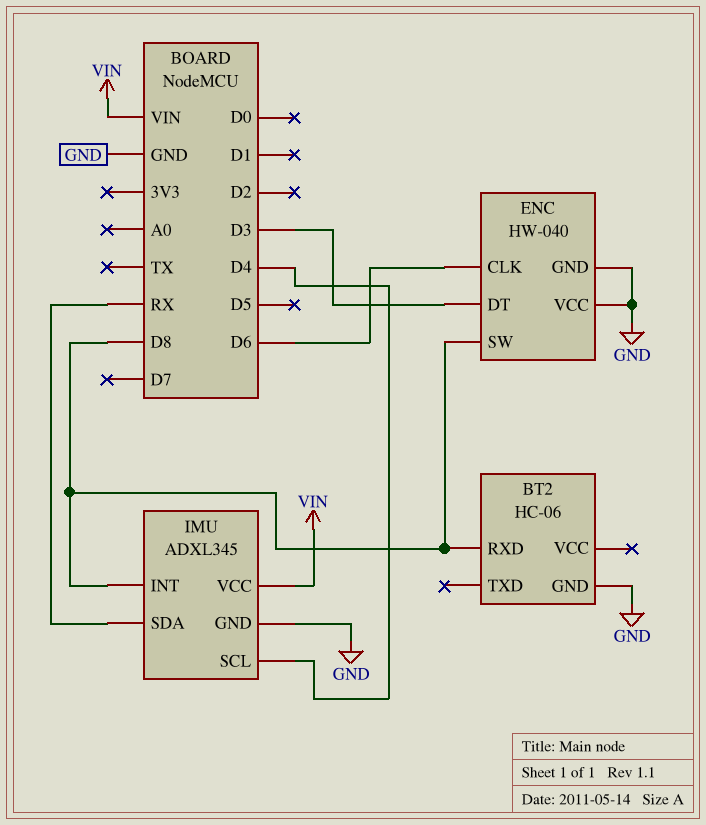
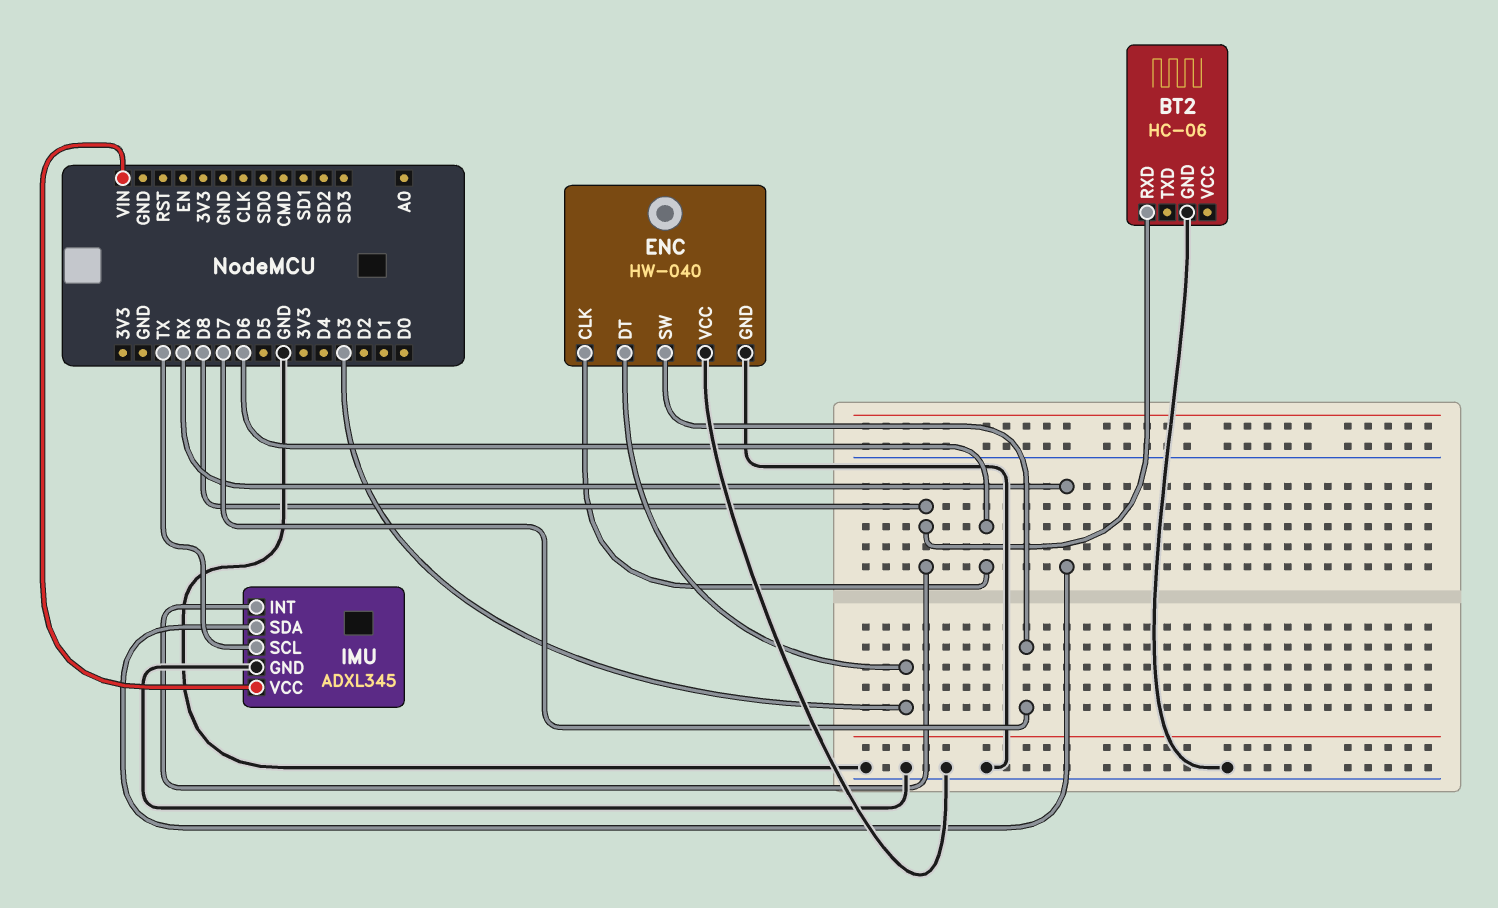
ENC pin SW: D8 -> D7
IMU pin SCL: D4 -> TX

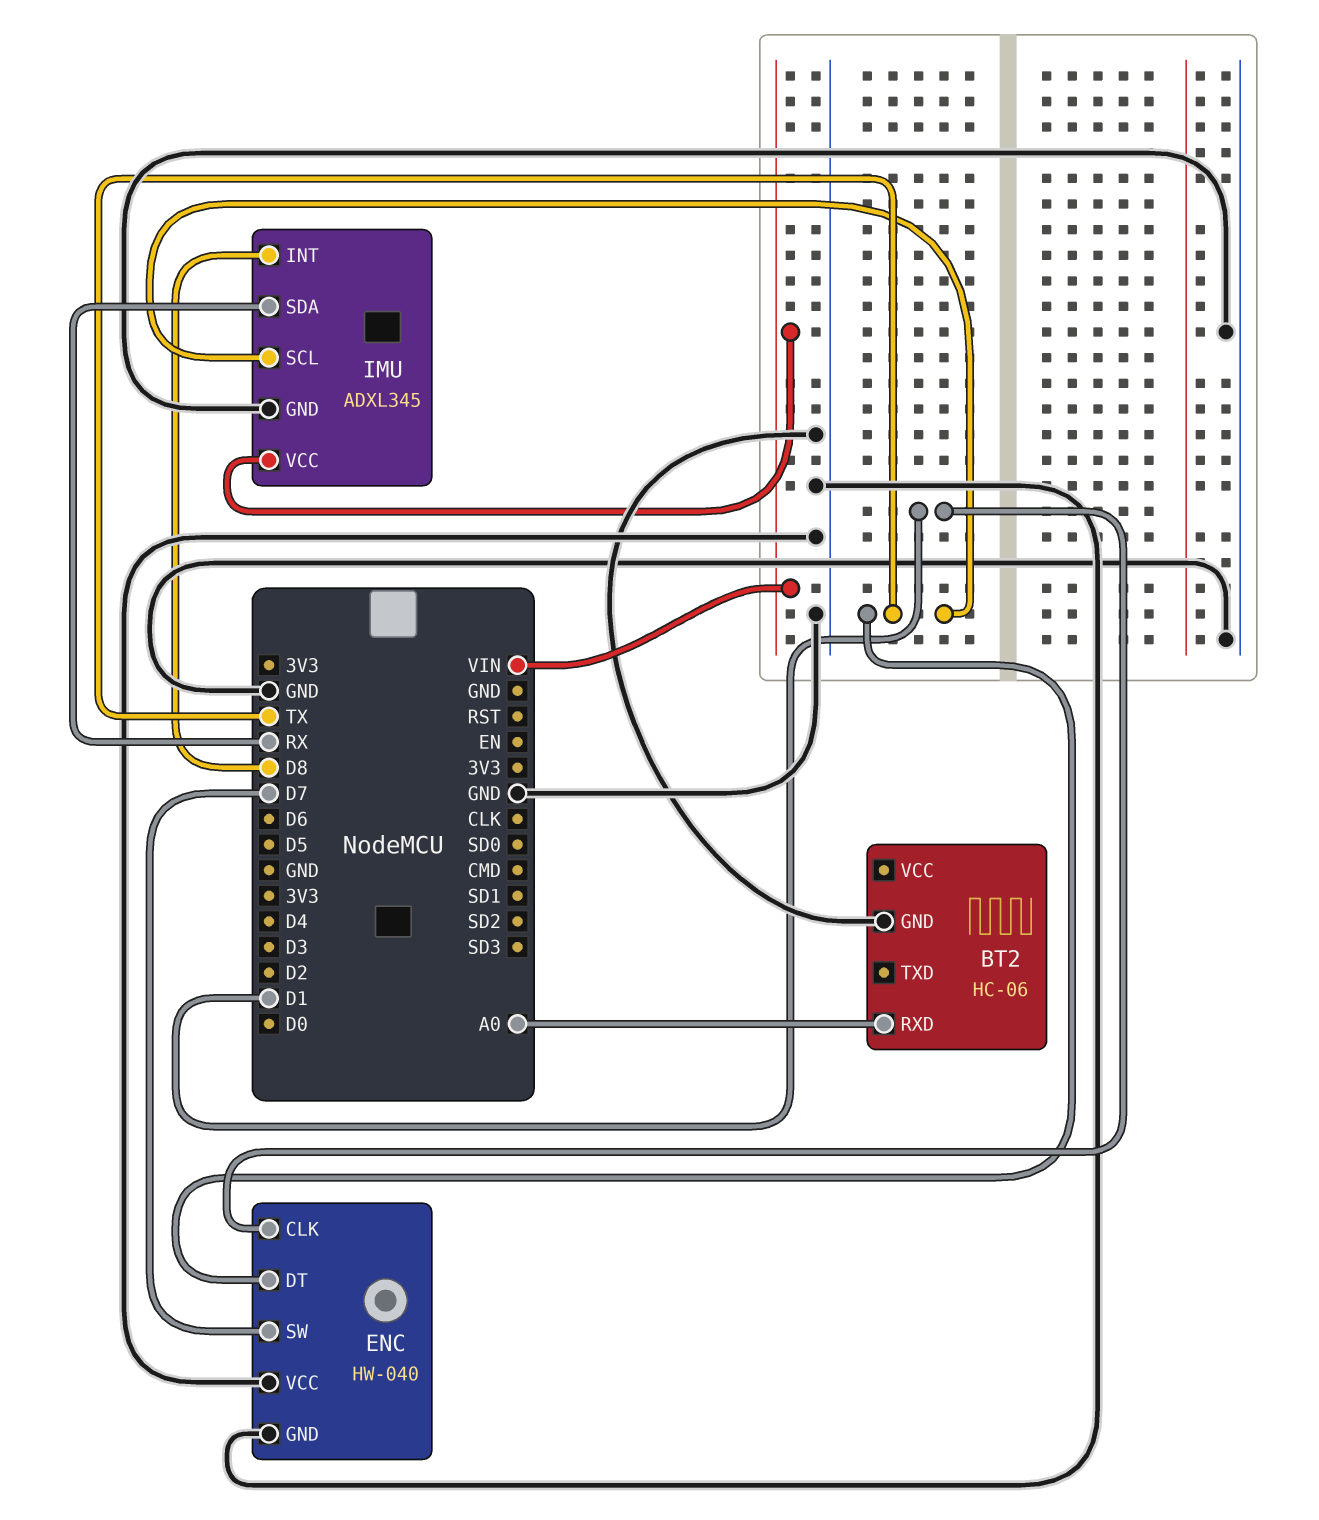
BT2 pin RXD: D8 -> A0
ENC pin CLK: D6 -> D1
ENC pin DT: D3 -> TX

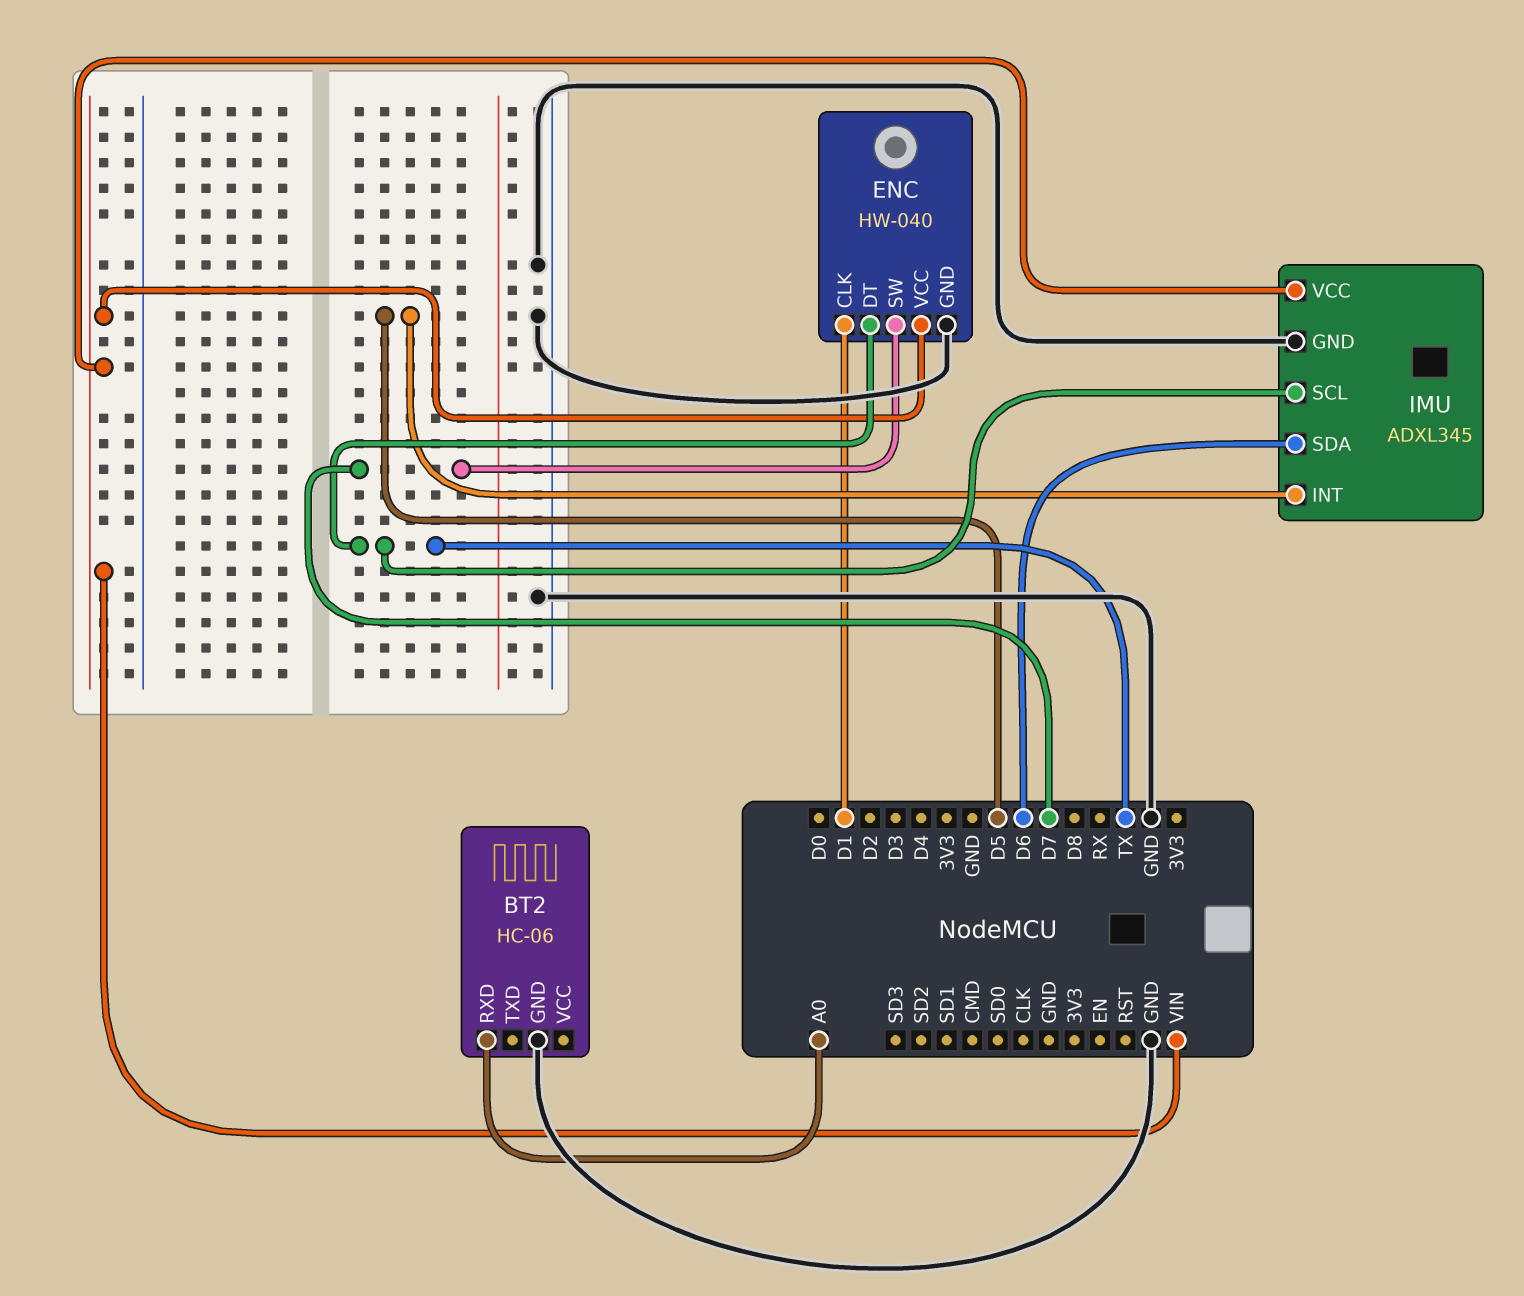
ENC pin VCC: GND -> VIN
IMU pin INT: D8 -> D5
IMU pin SDA: RX -> D6

